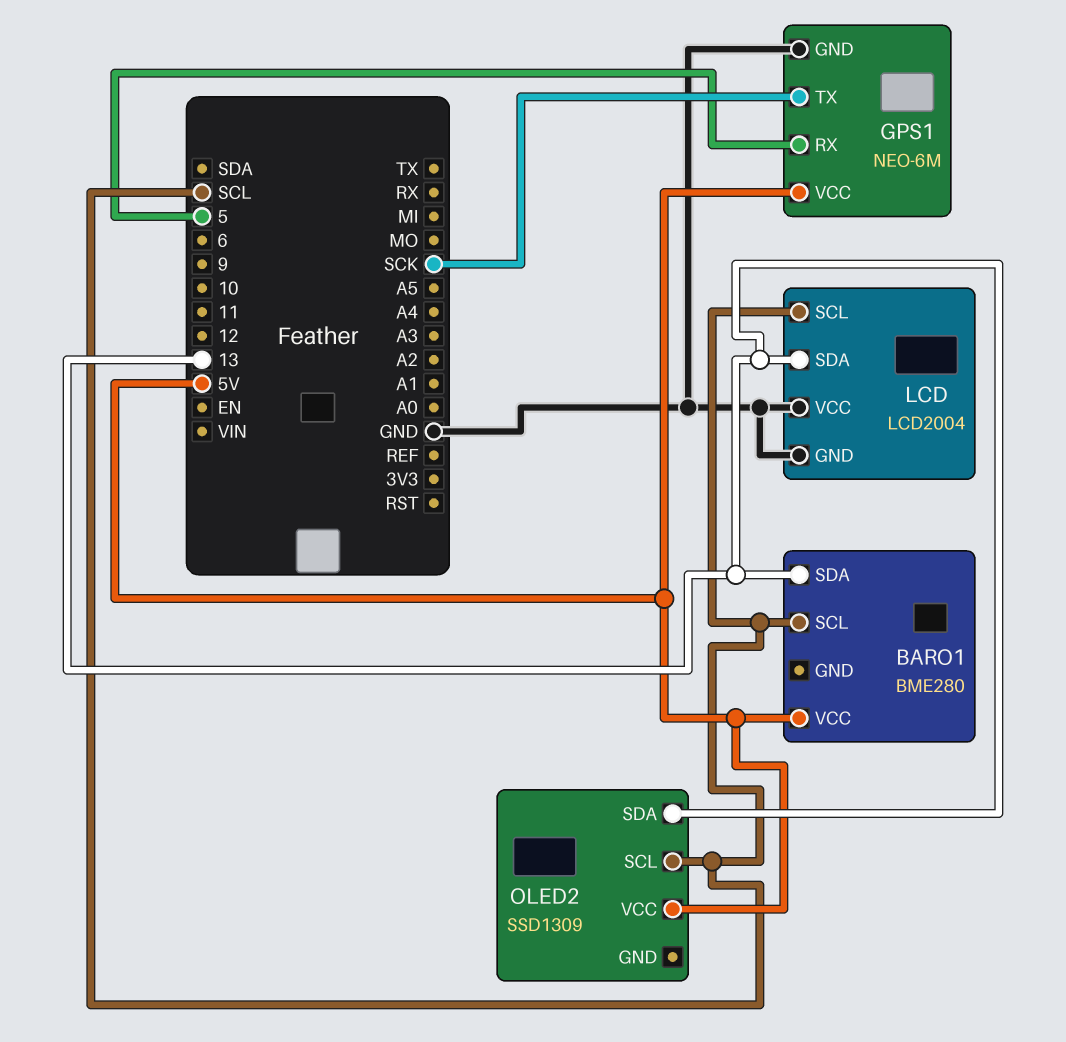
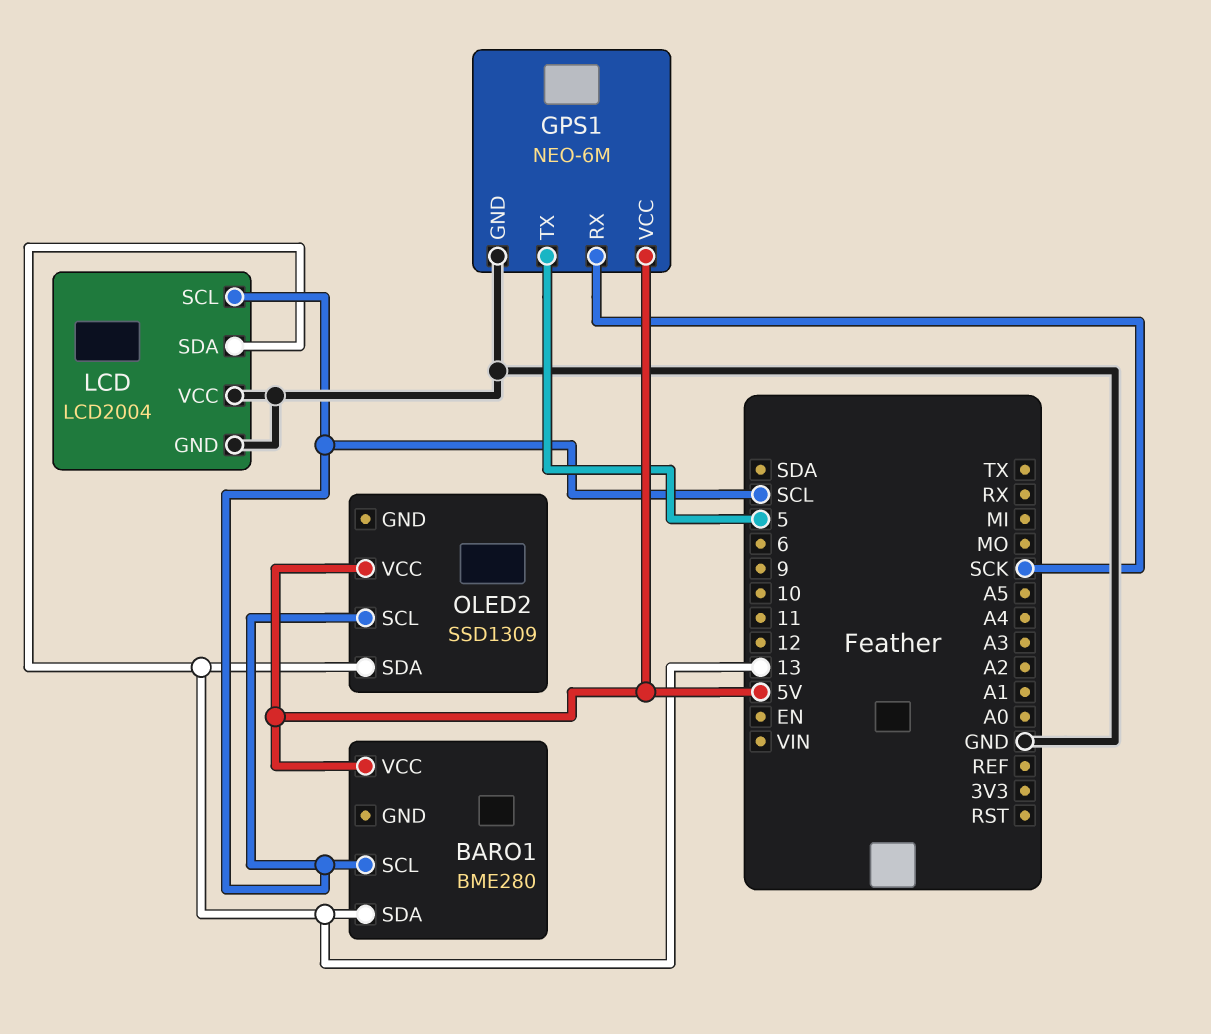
GPS1 pin RX: 5 -> SCK
GPS1 pin TX: SCK -> 5

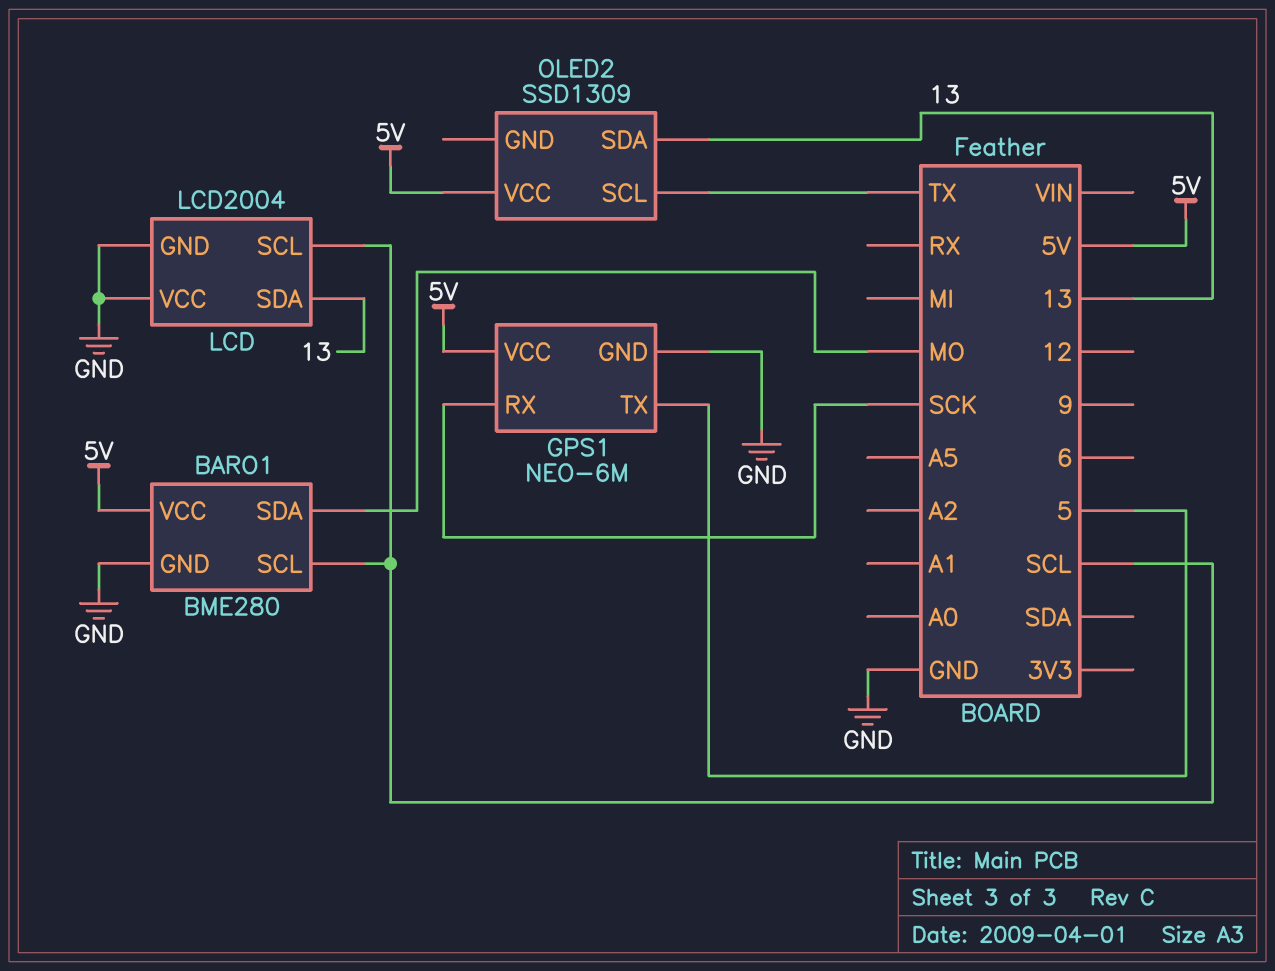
BARO1 pin GND: none -> GND
BARO1 pin SDA: 13 -> MO
OLED2 pin SCL: SCL -> TX

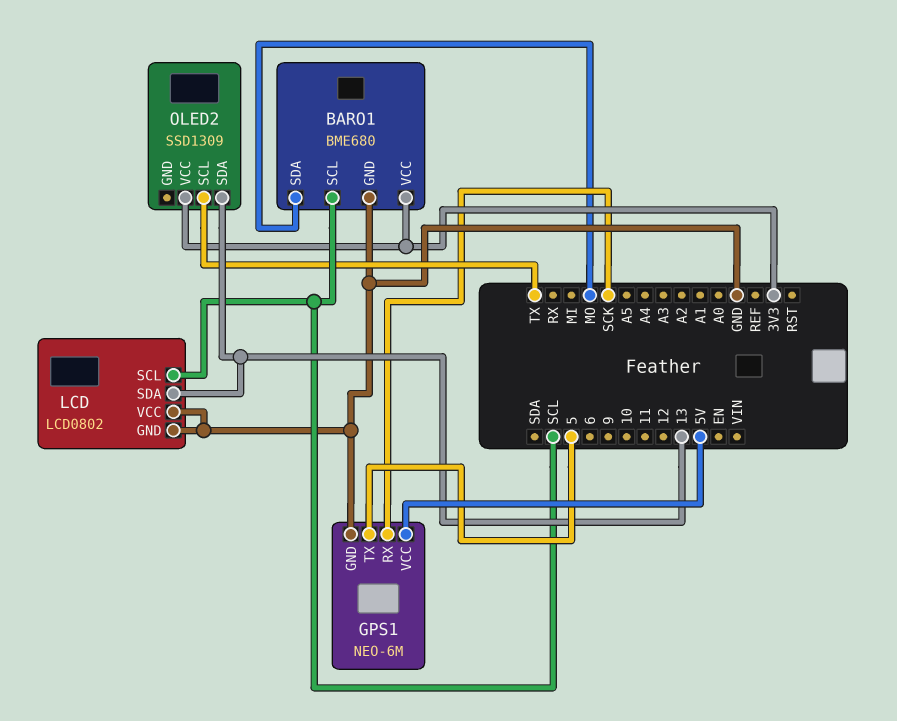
BARO1: BME280 -> BME680
BARO1 pin VCC: 5V -> 3V3
LCD: LCD2004 -> LCD0802
OLED2 pin VCC: 5V -> 3V3

